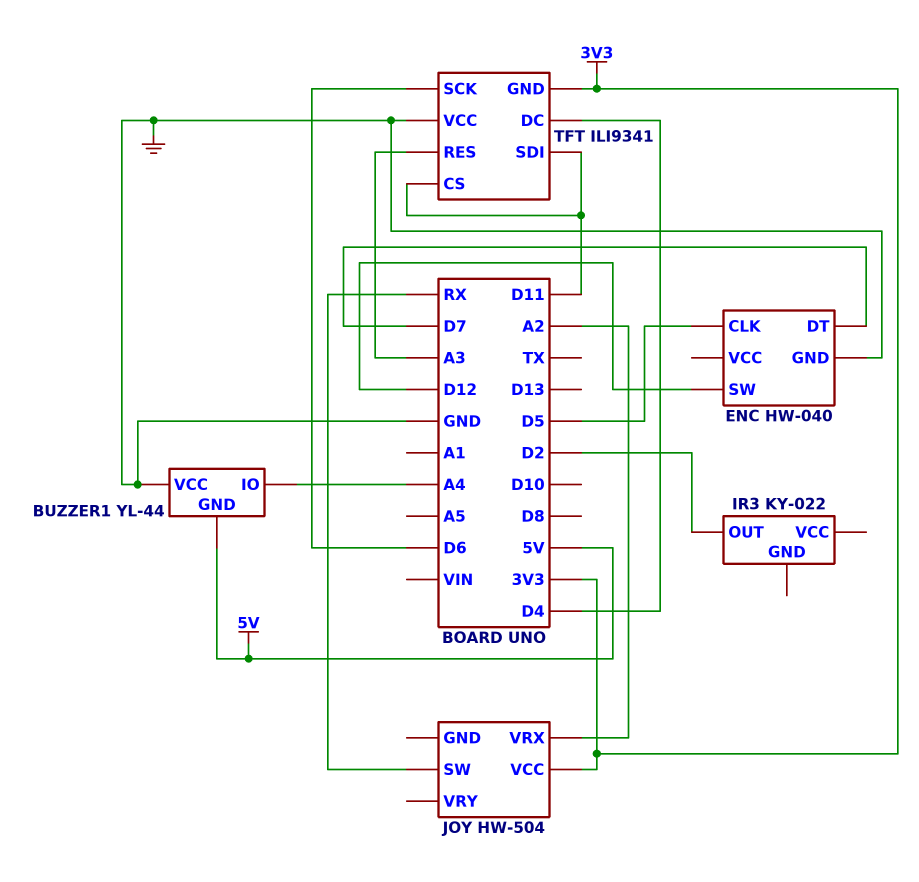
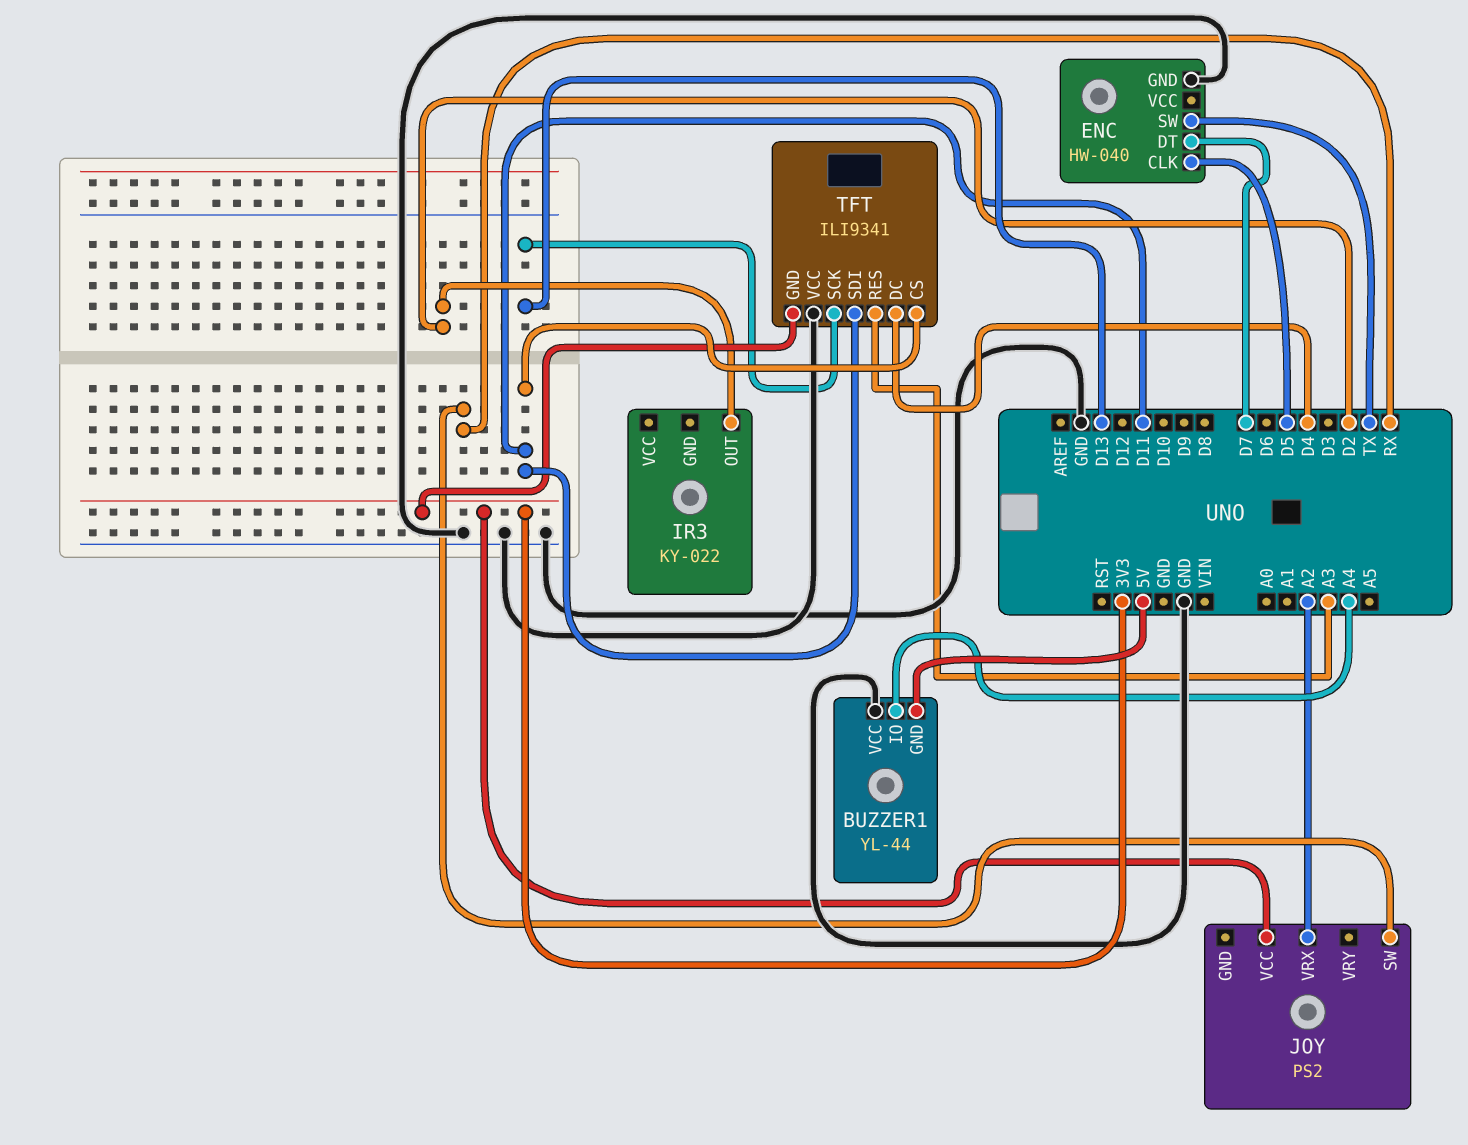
ENC pin SW: D12 -> TX
JOY: HW-504 -> PS2
TFT pin SCK: D6 -> D13

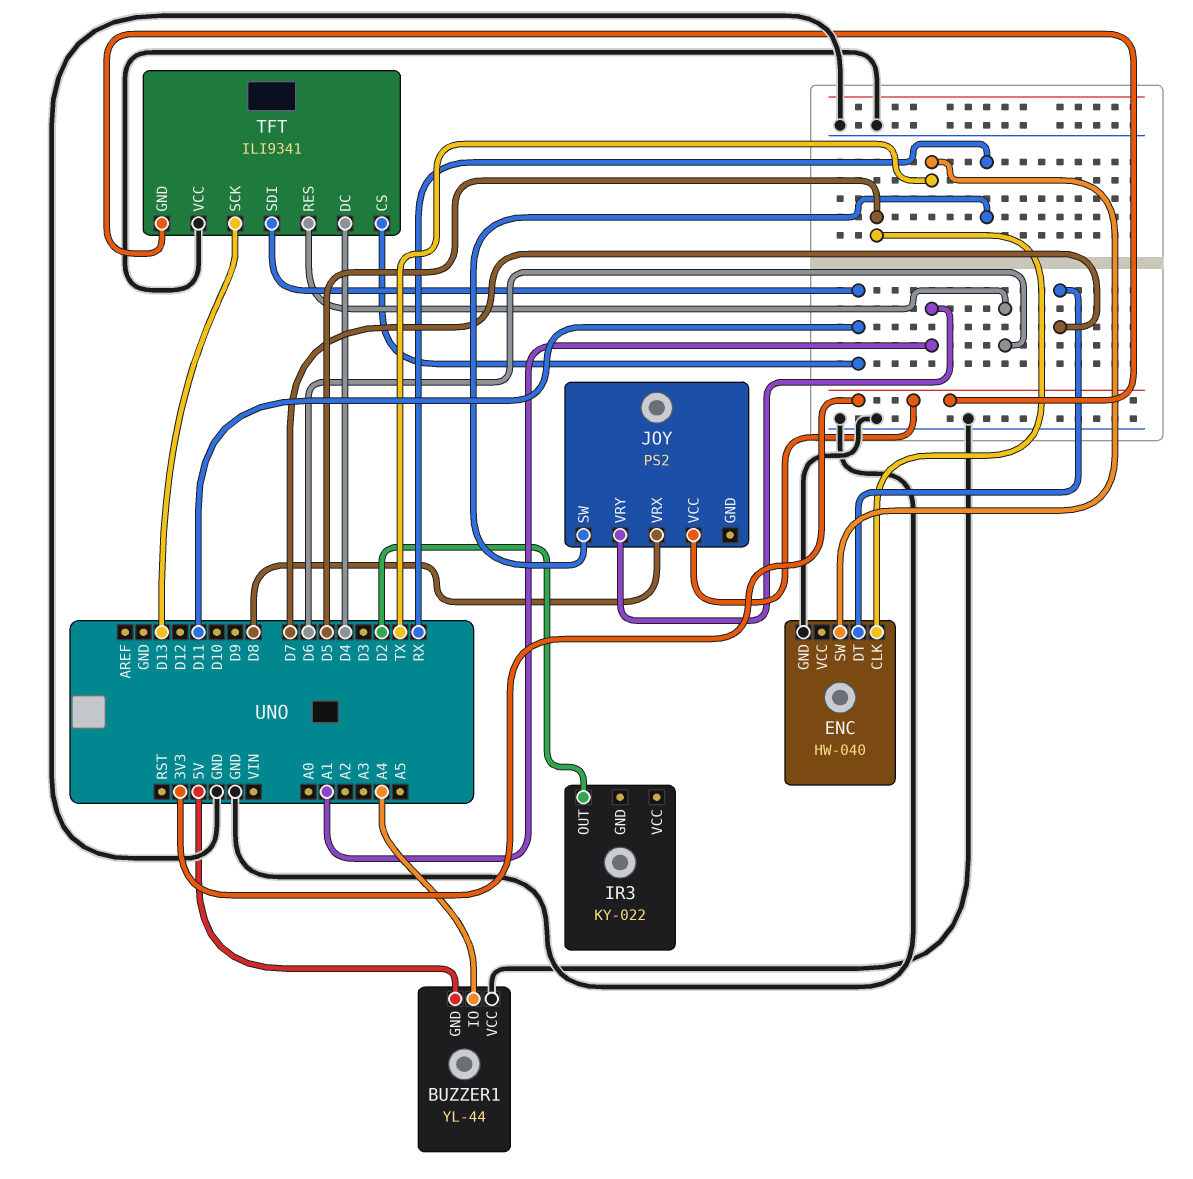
JOY pin VRX: A2 -> D8
JOY pin VRY: none -> A1
TFT pin RES: A3 -> D6

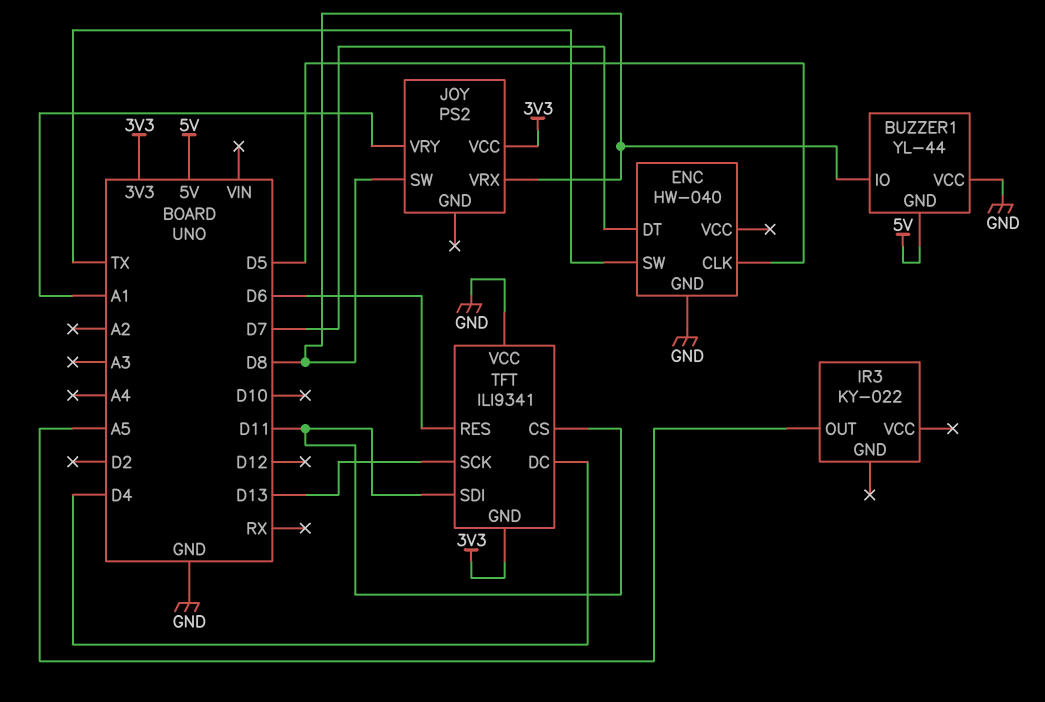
BUZZER1 pin IO: A4 -> D8
IR3 pin OUT: D2 -> A5
JOY pin SW: RX -> D8

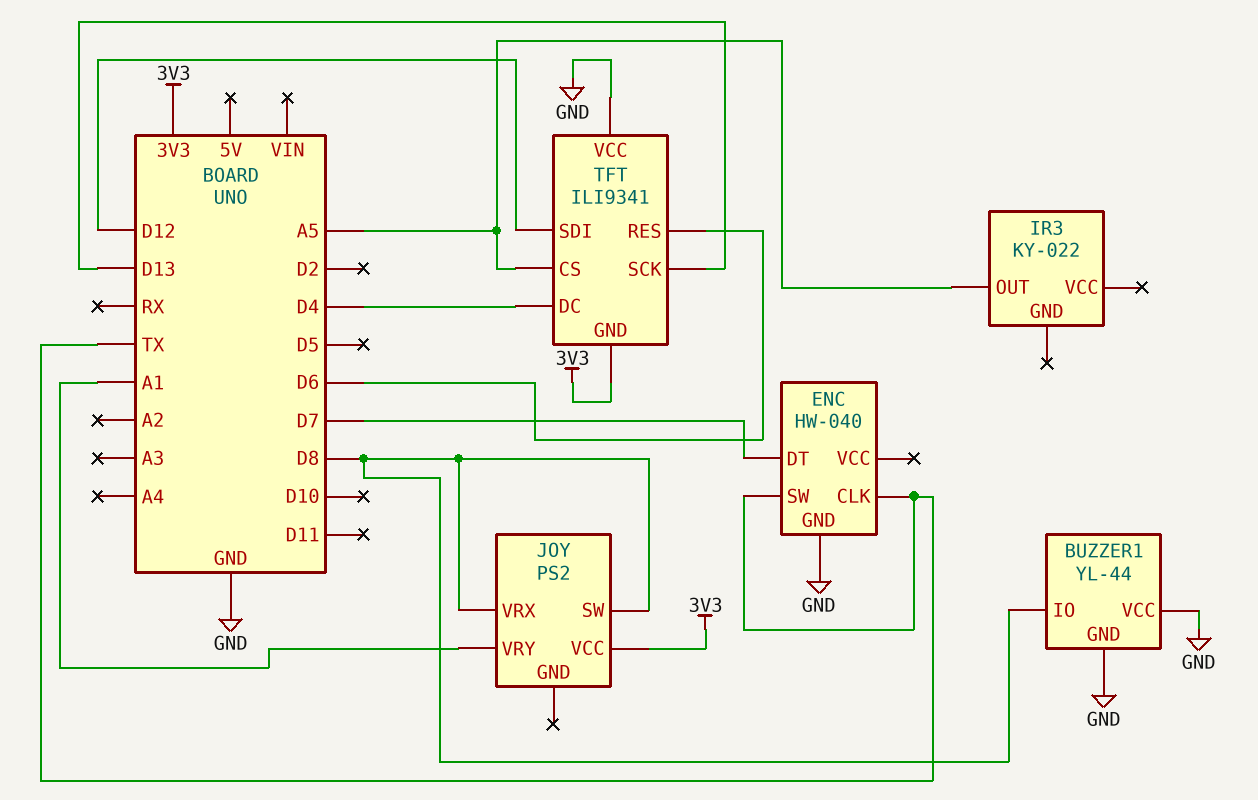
BUZZER1 pin GND: 5V -> GND
ENC pin CLK: D5 -> TX
TFT pin CS: D11 -> A5
TFT pin SDI: D11 -> D12

